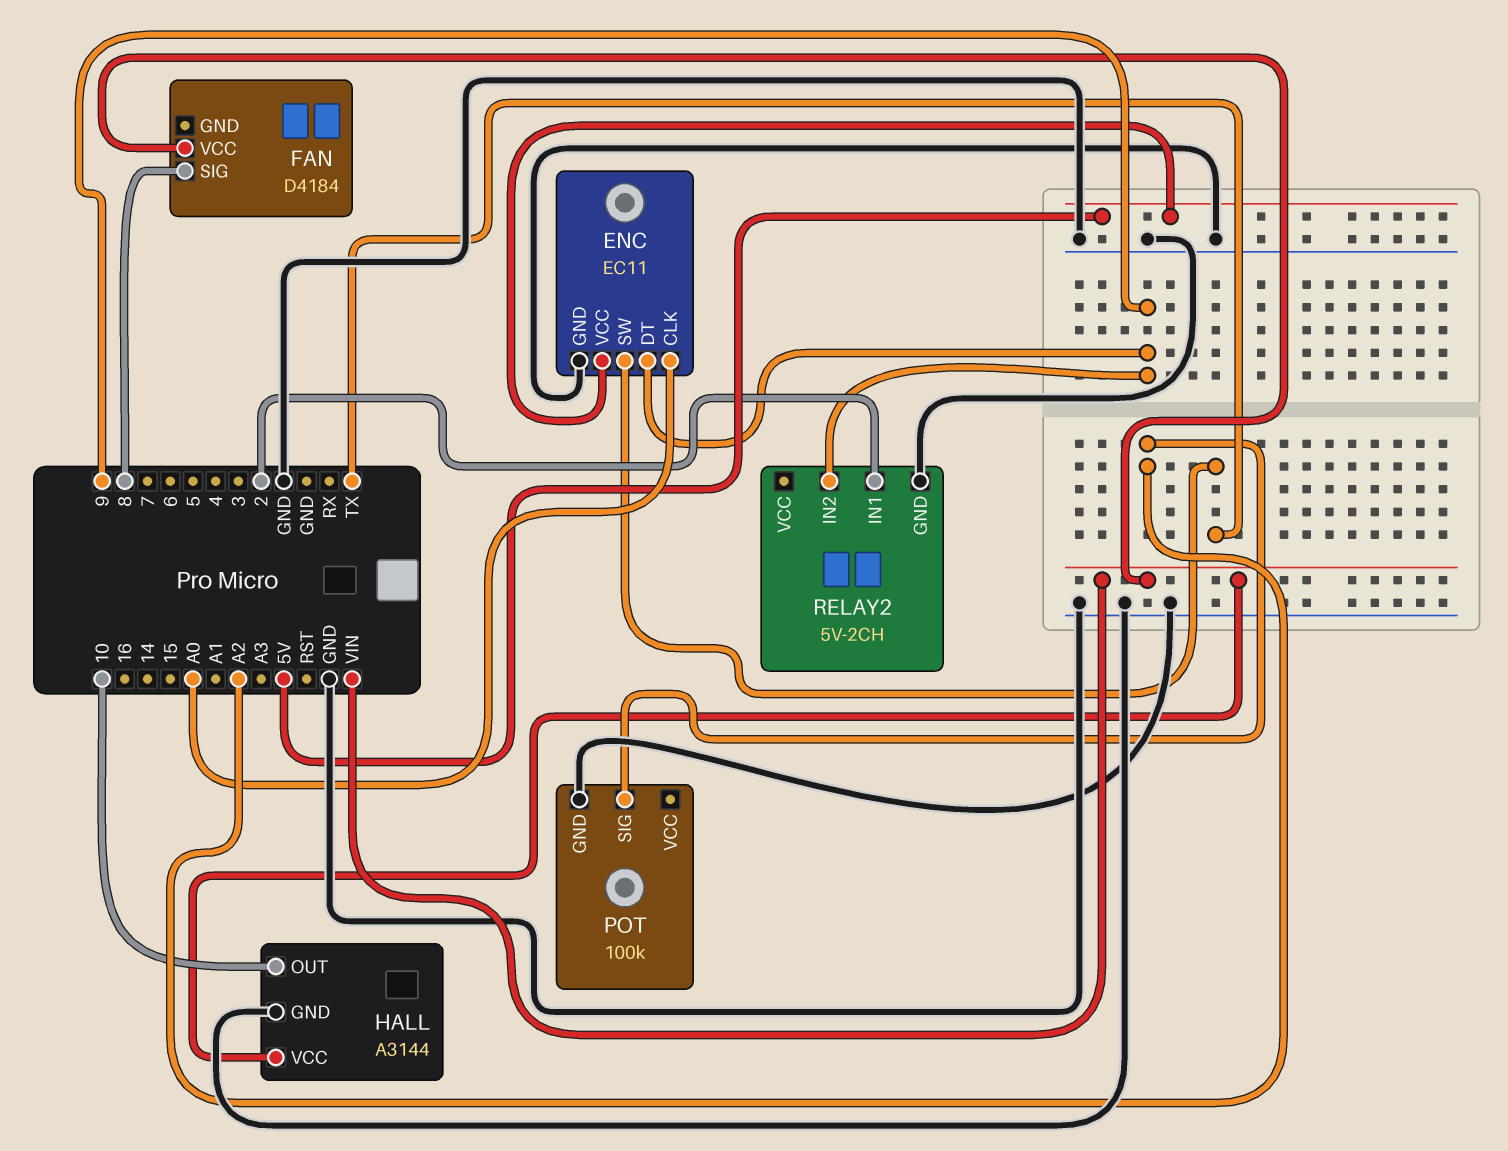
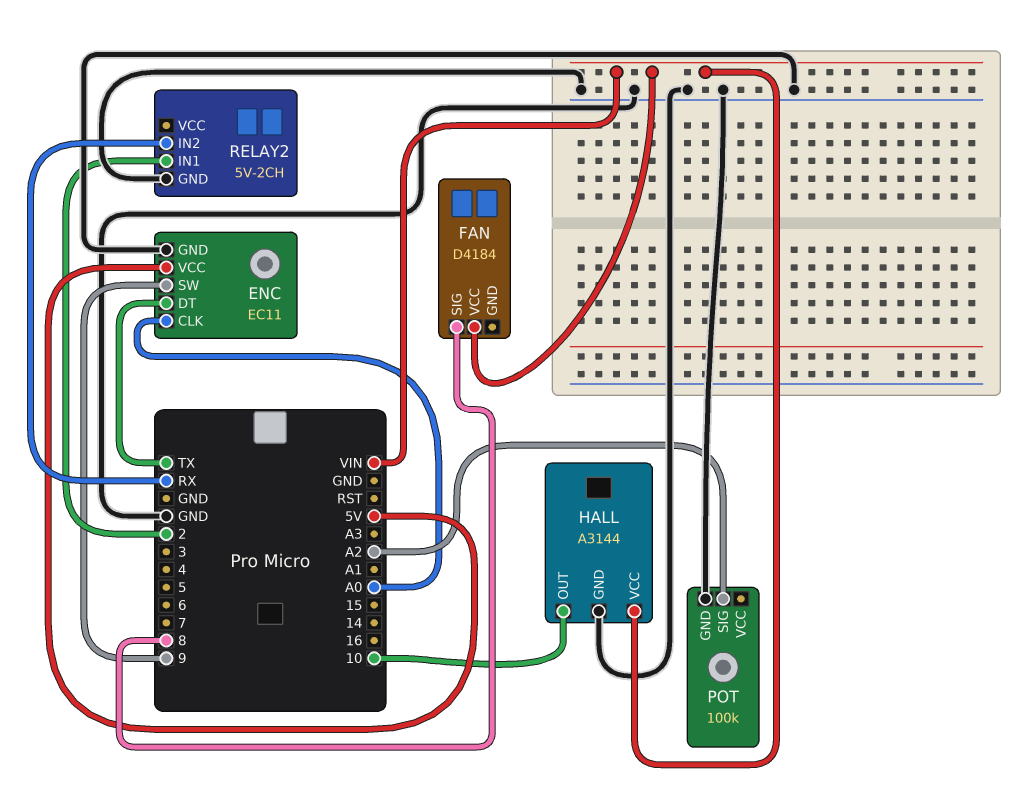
ENC pin DT: 9 -> TX
ENC pin SW: TX -> 9
RELAY2 pin IN2: 9 -> RX

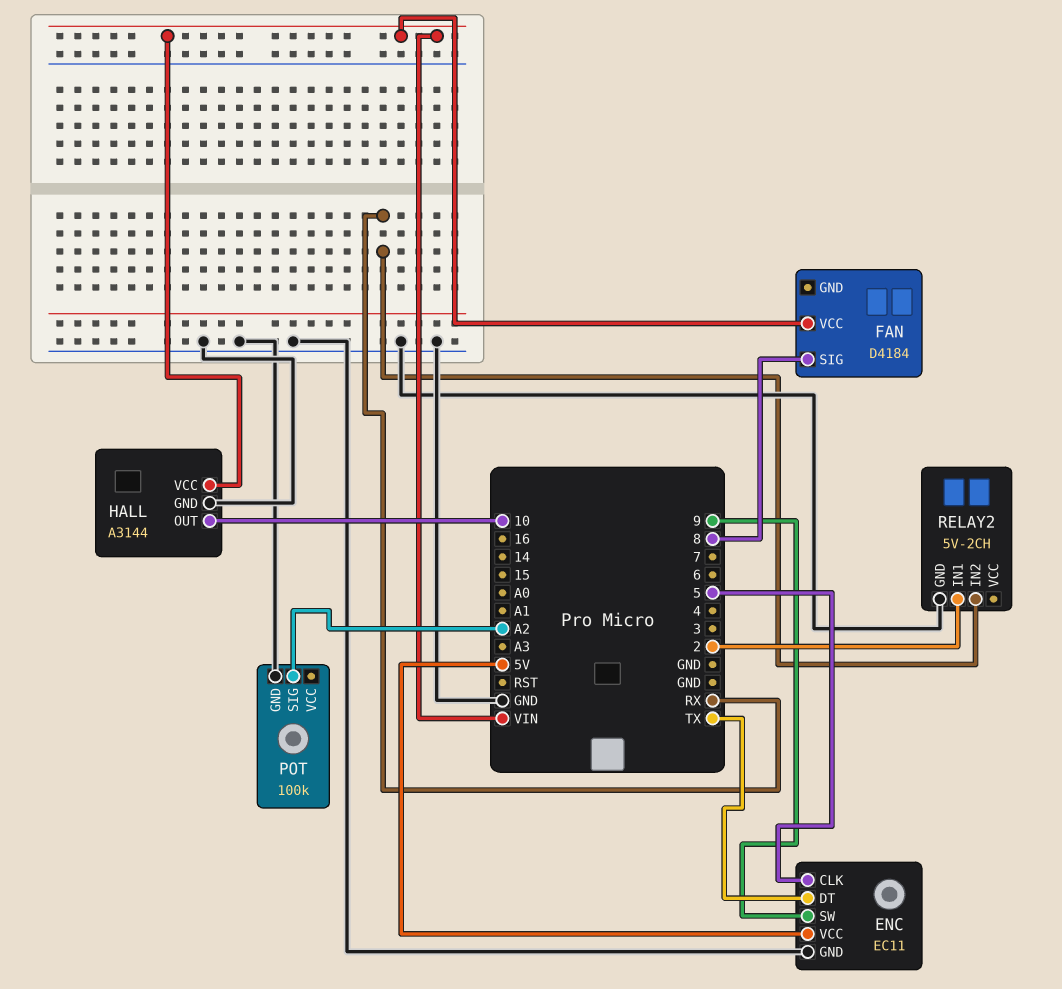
ENC pin CLK: A0 -> 5

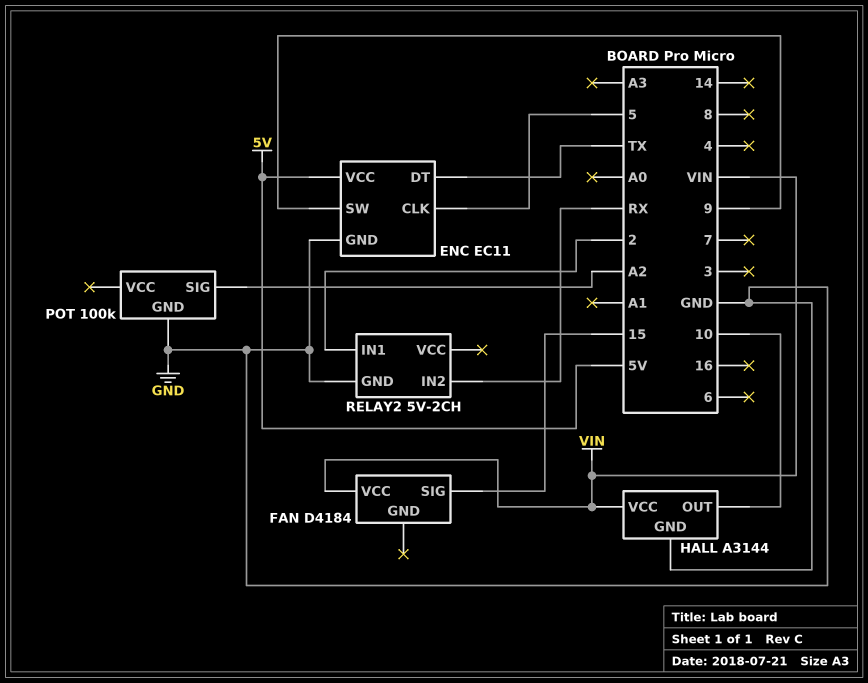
FAN pin SIG: 8 -> 15

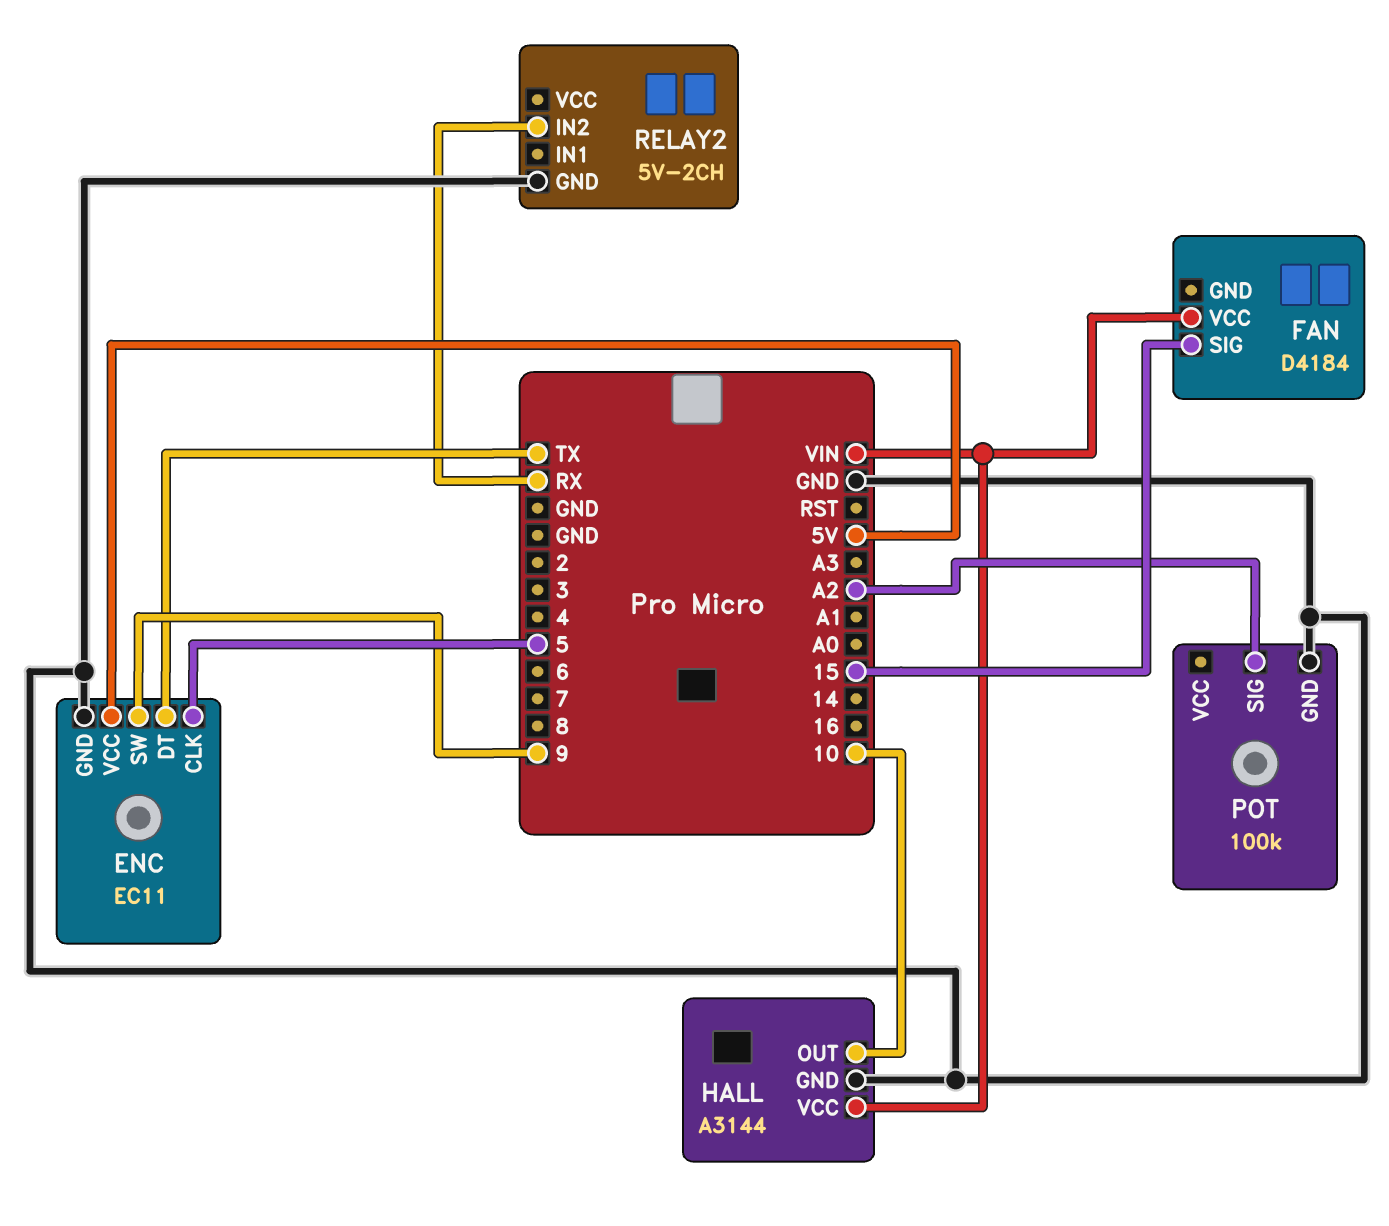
RELAY2 pin IN1: 2 -> none

